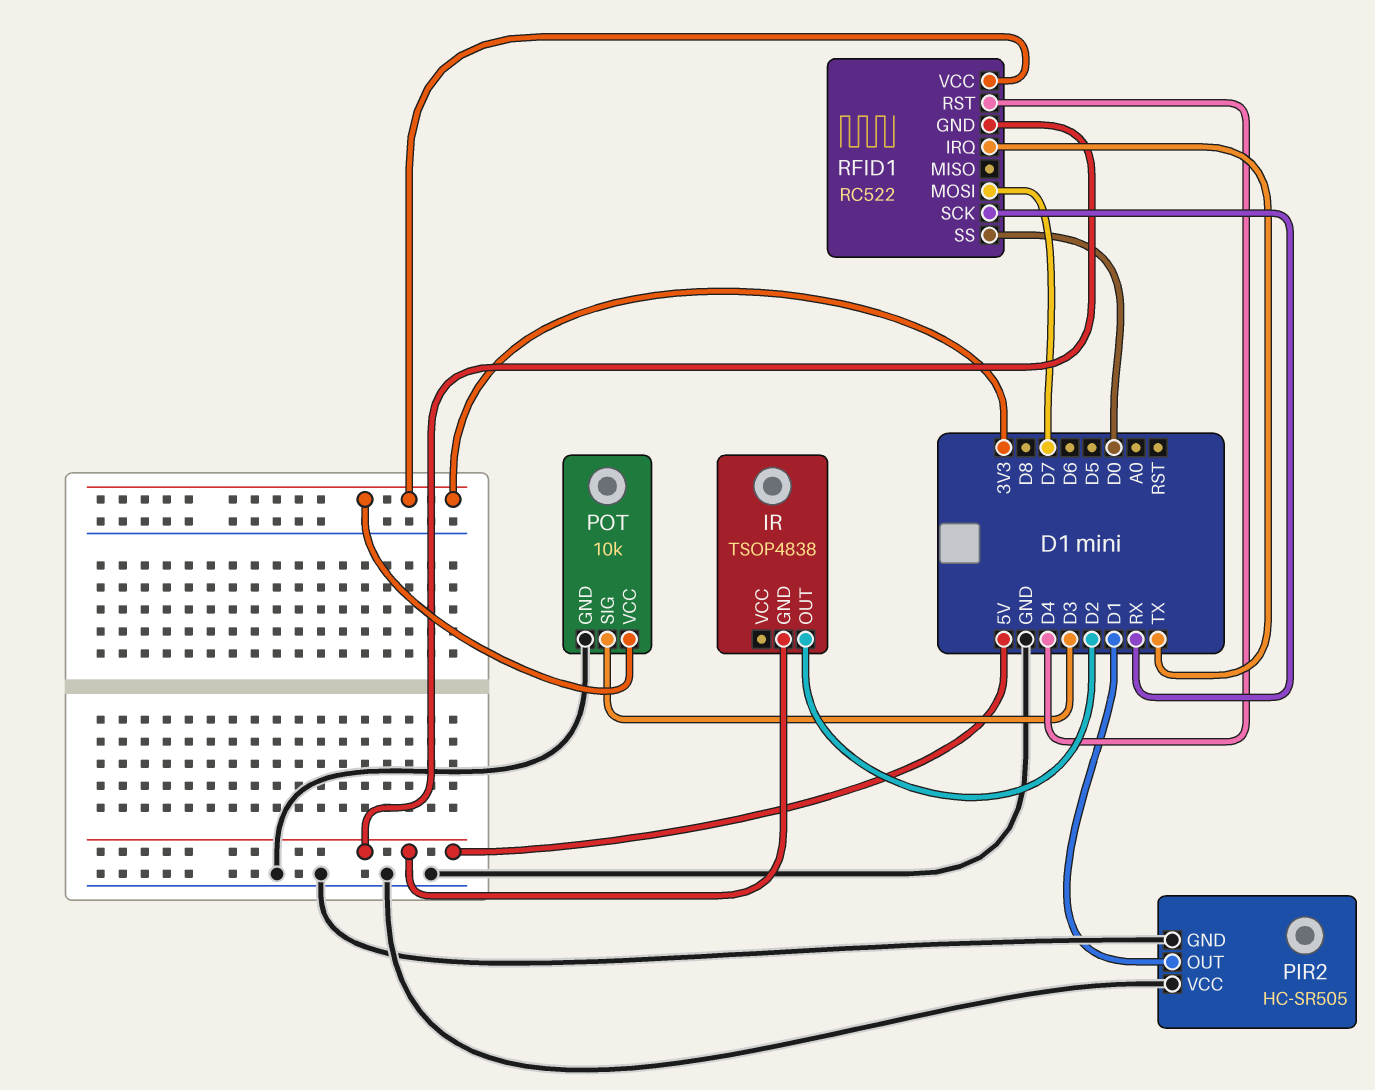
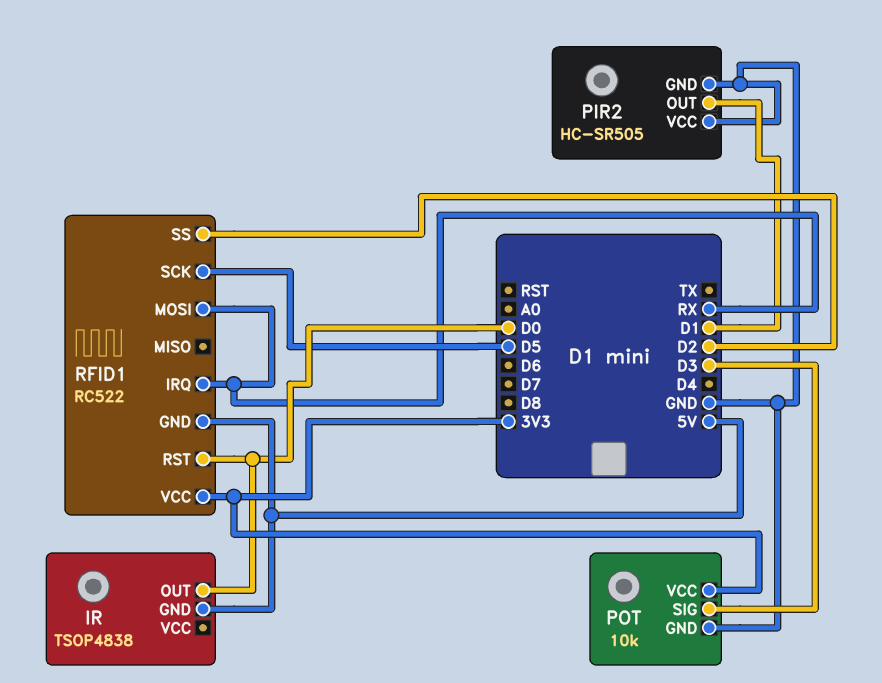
IR pin OUT: D2 -> D0
RFID1 pin IRQ: TX -> RX
RFID1 pin MOSI: D7 -> RX
RFID1 pin RST: D4 -> D0
RFID1 pin SCK: RX -> D5
RFID1 pin SS: D0 -> D2

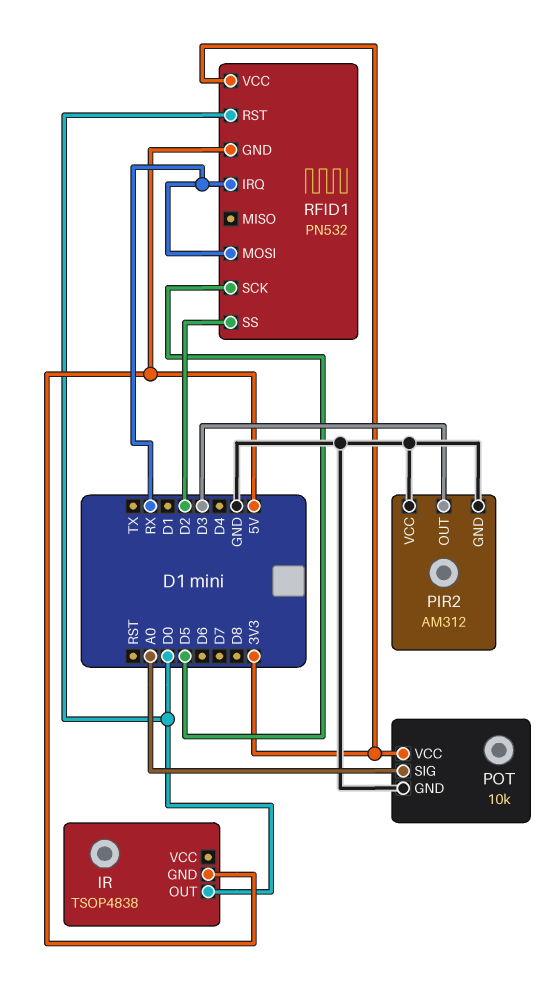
PIR2: HC-SR505 -> AM312
PIR2 pin OUT: D1 -> D3
POT pin SIG: D3 -> A0
RFID1: RC522 -> PN532

